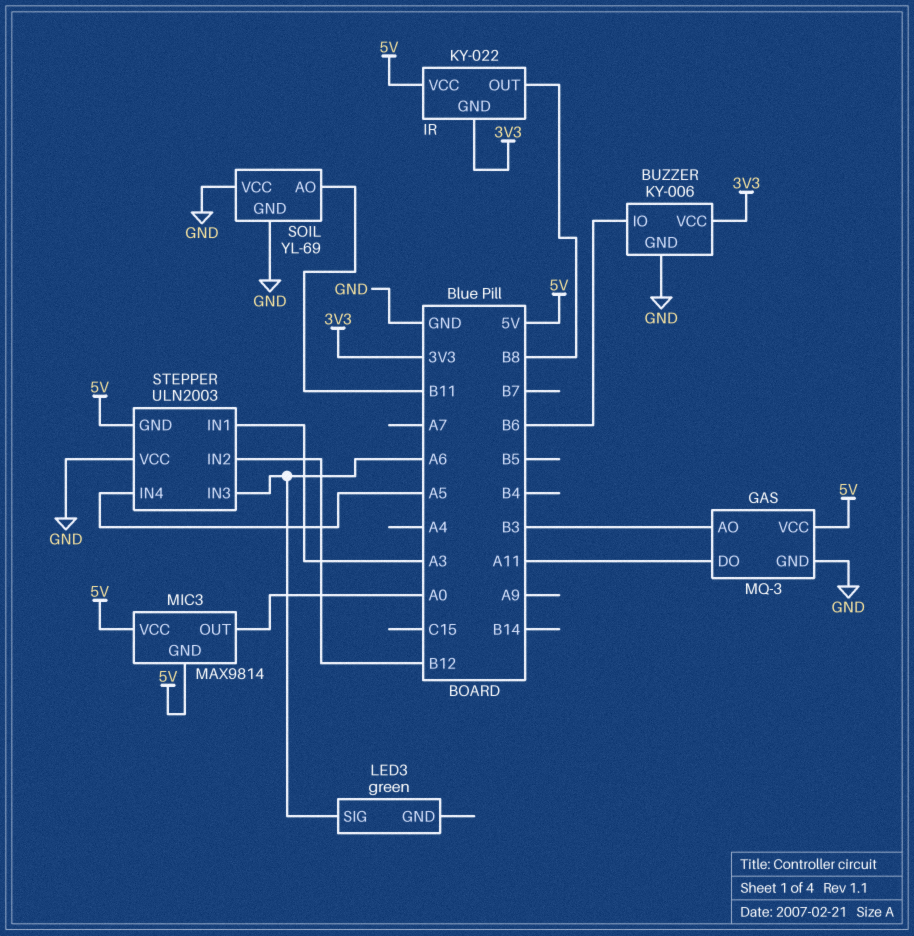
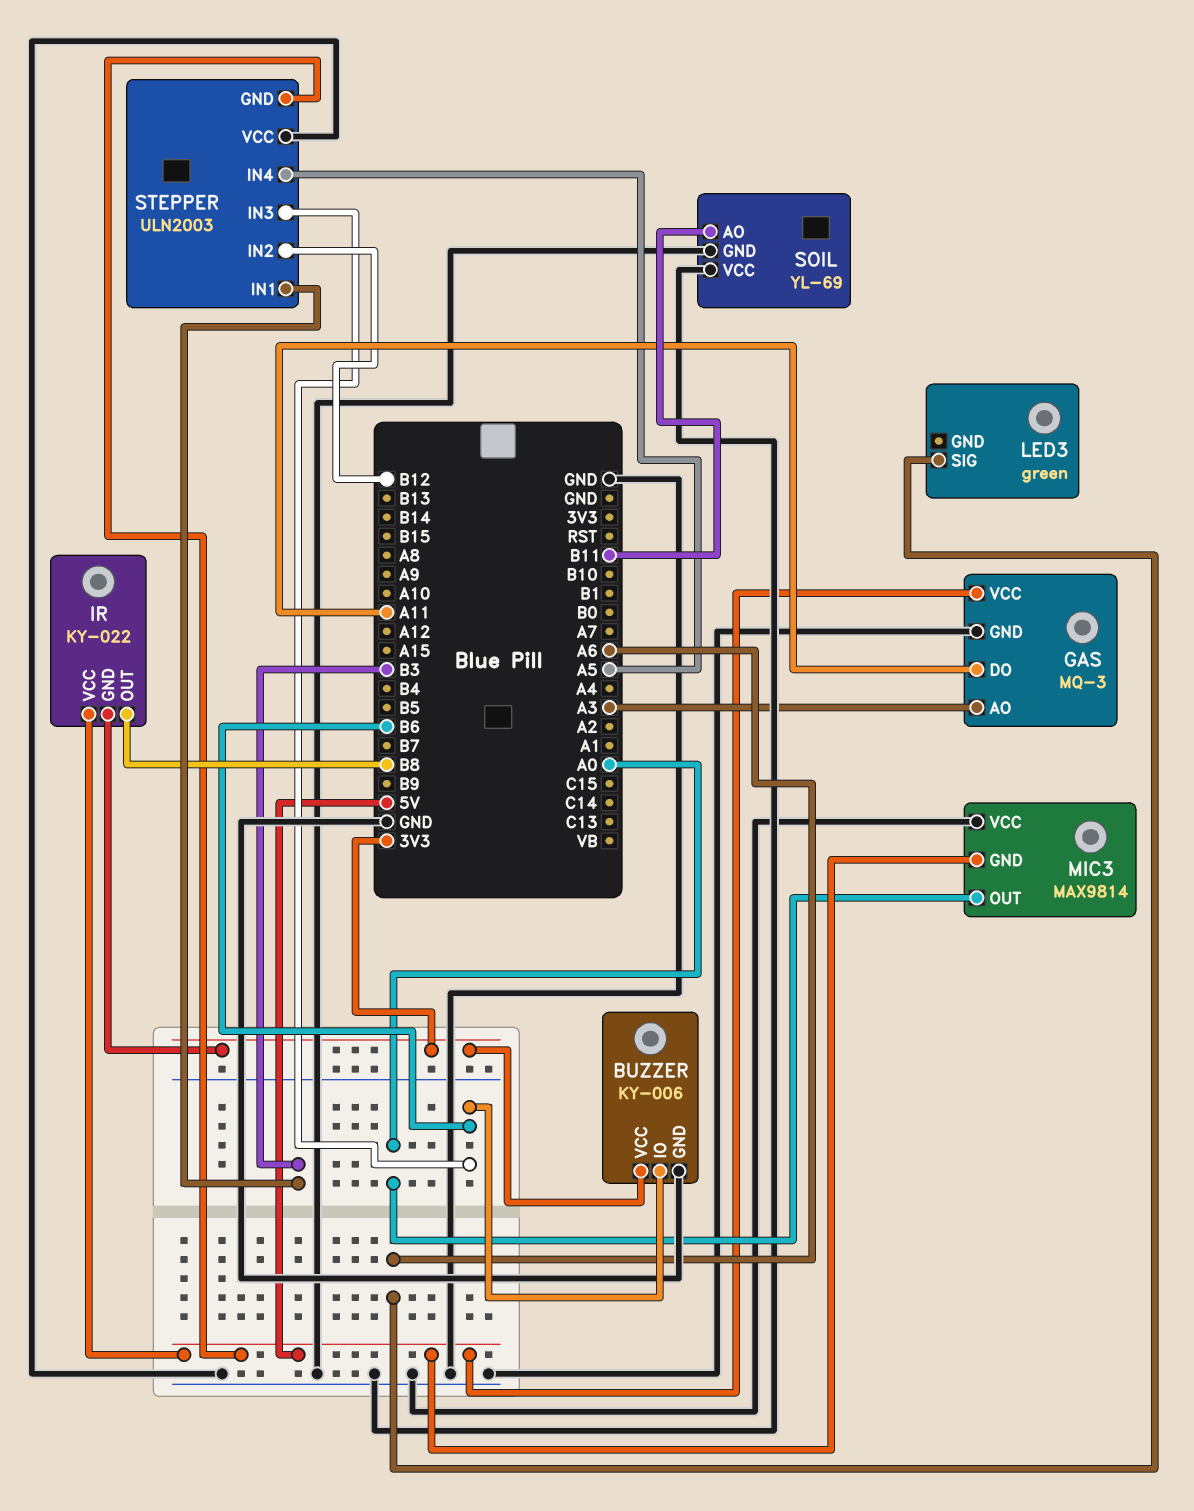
GAS pin AO: B3 -> A3
MIC3 pin VCC: 5V -> GND
STEPPER pin IN1: A3 -> B3
STEPPER pin IN3: A6 -> B6

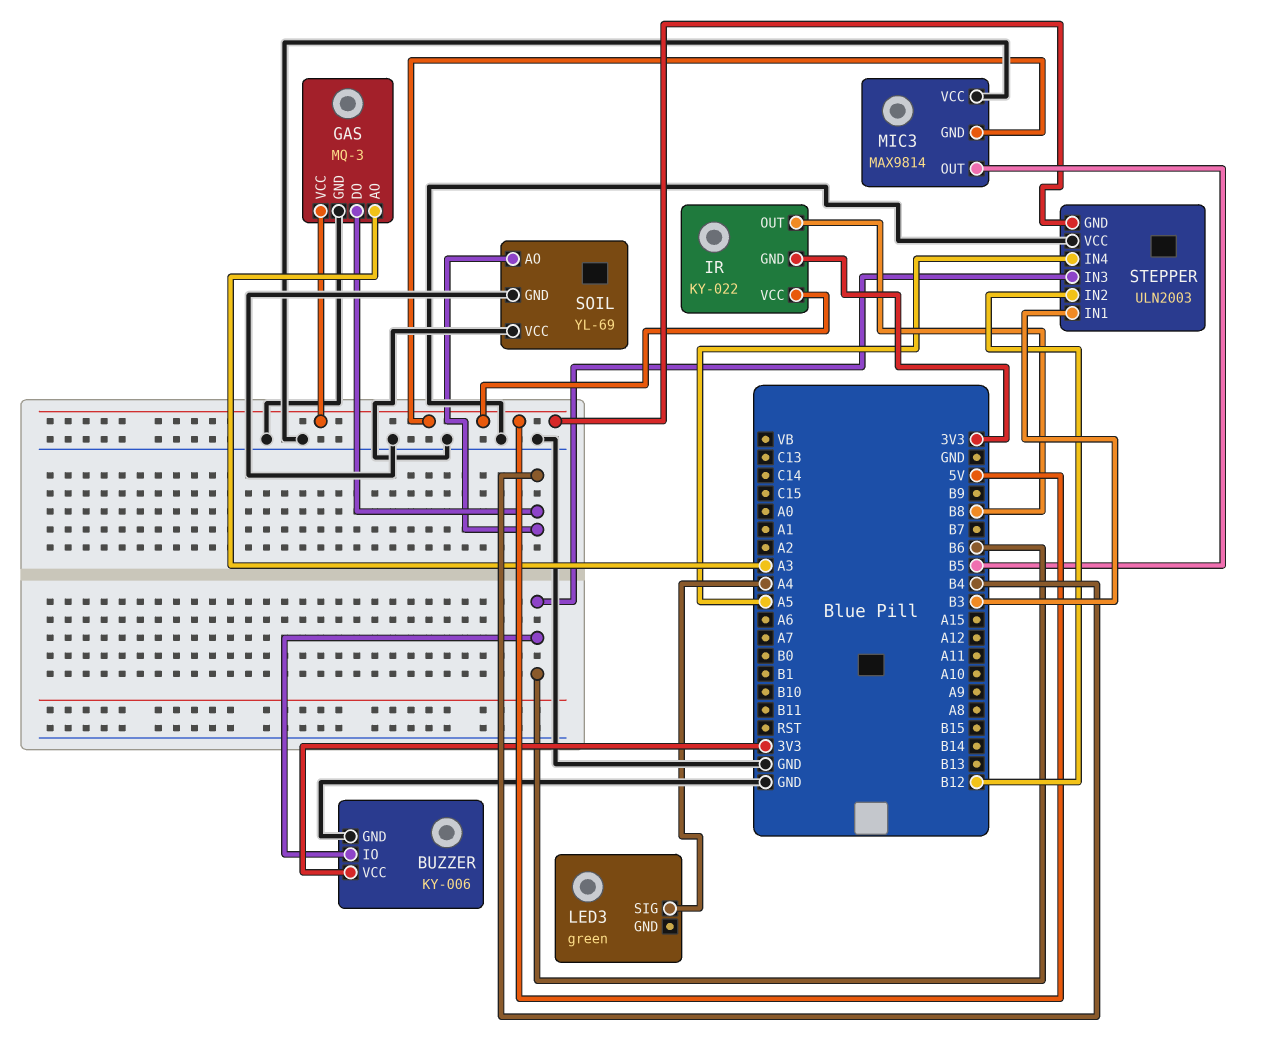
GAS pin DO: A11 -> B4
LED3 pin SIG: A6 -> A4
MIC3 pin OUT: A0 -> B5
SOIL pin AO: B11 -> B4

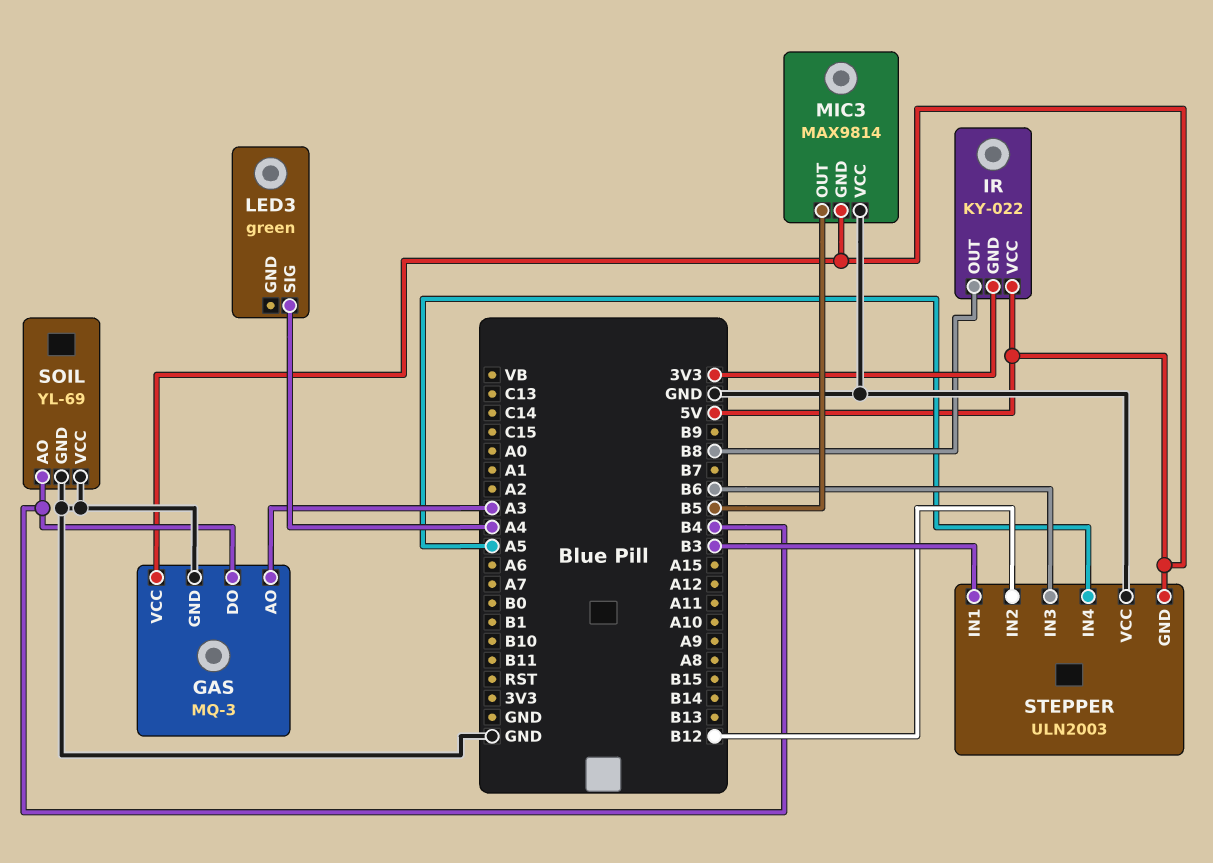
BUZZER: KY-006 -> none
BUZZER pin GND: GND -> none
BUZZER pin IO: B6 -> none
BUZZER pin VCC: 3V3 -> none

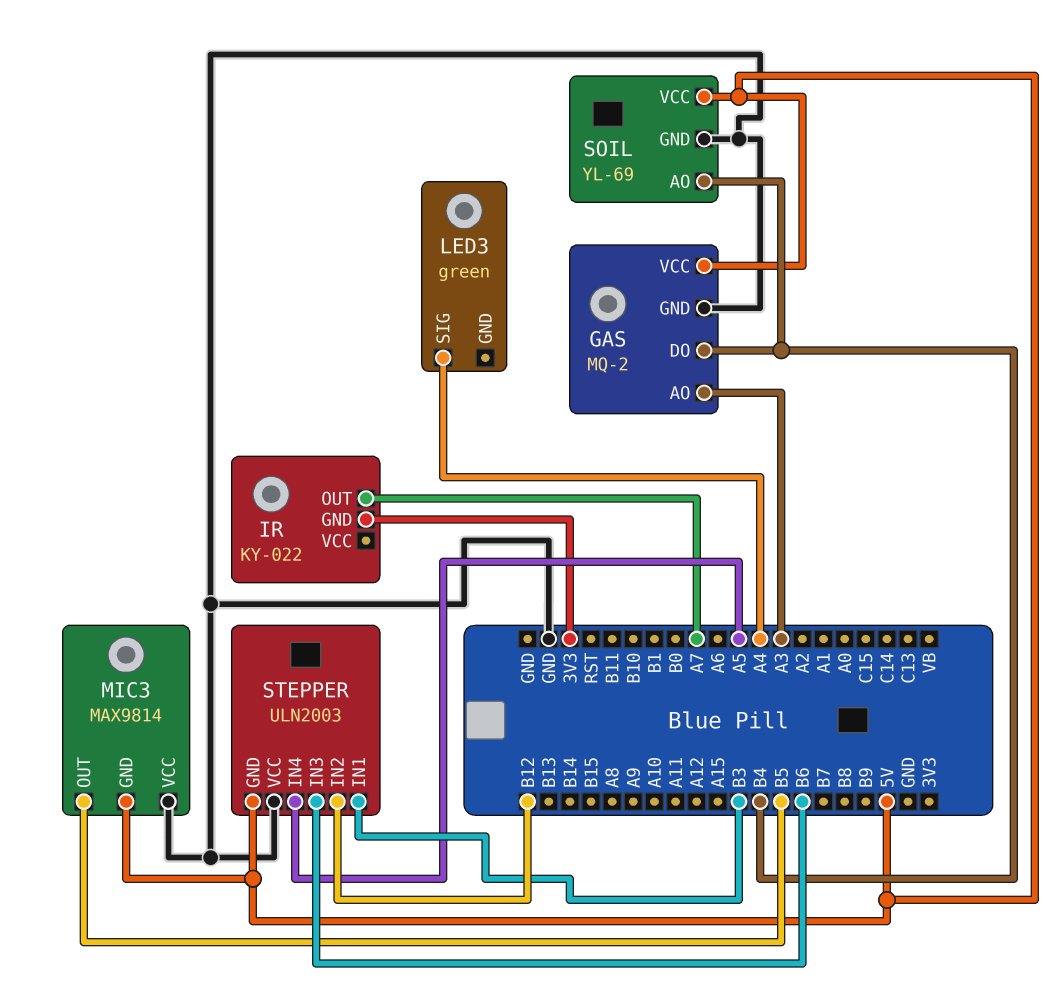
GAS: MQ-3 -> MQ-2
IR pin OUT: B8 -> A7
IR pin VCC: 5V -> none
SOIL pin VCC: GND -> 5V

